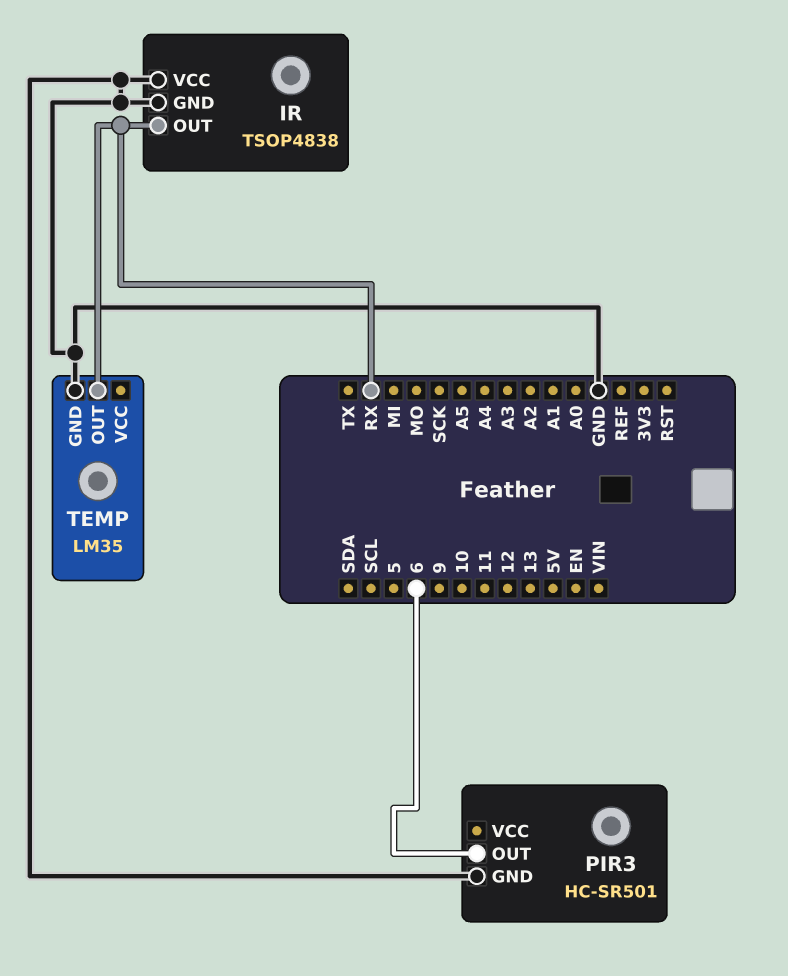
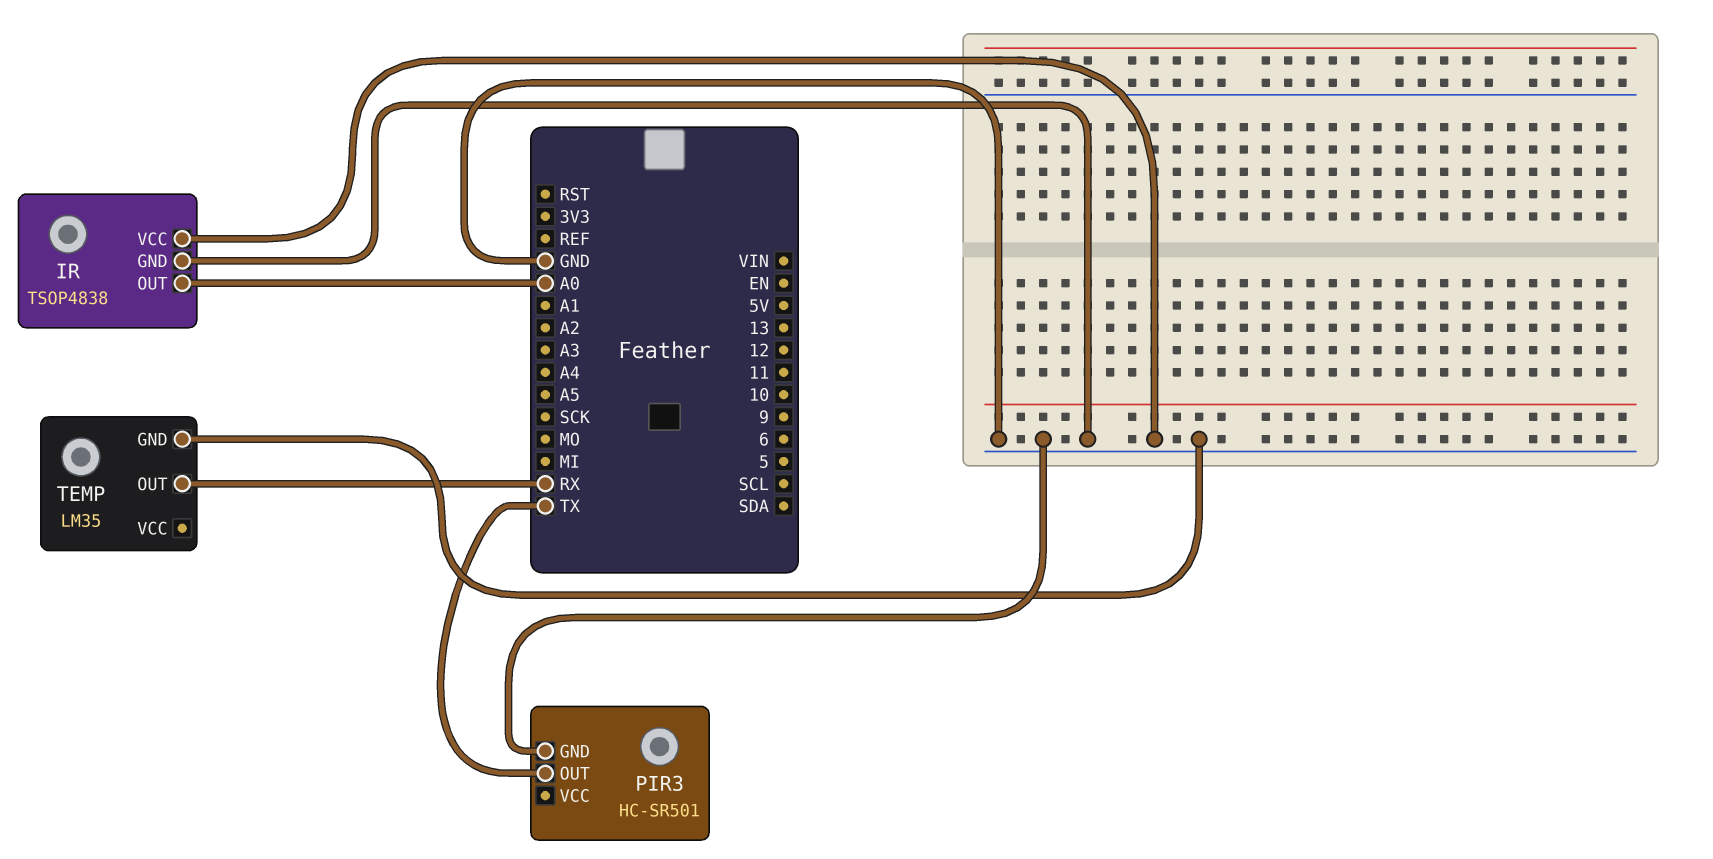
IR pin OUT: RX -> A0
PIR3 pin OUT: 6 -> TX

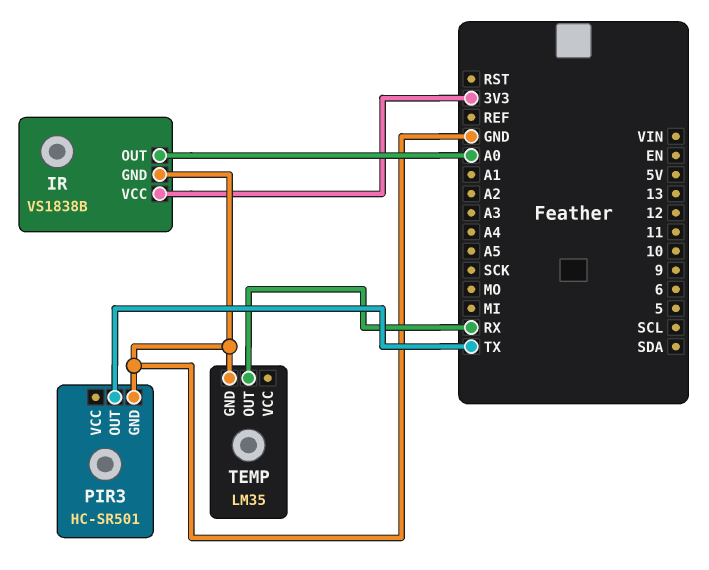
IR: TSOP4838 -> VS1838B
IR pin VCC: GND -> 3V3

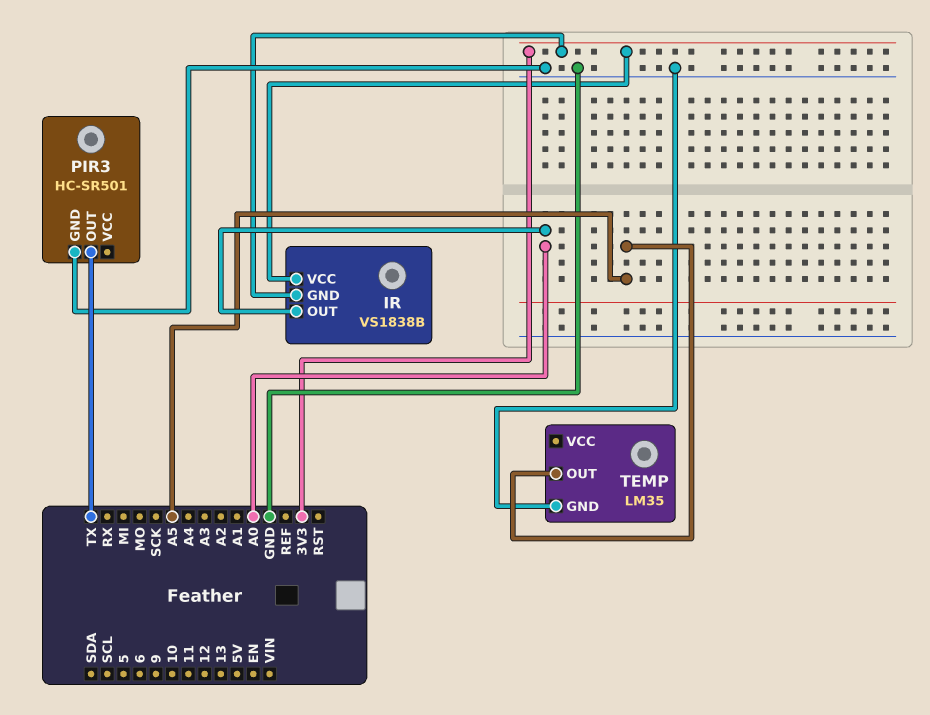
IR pin GND: GND -> 3V3
TEMP pin OUT: RX -> A5

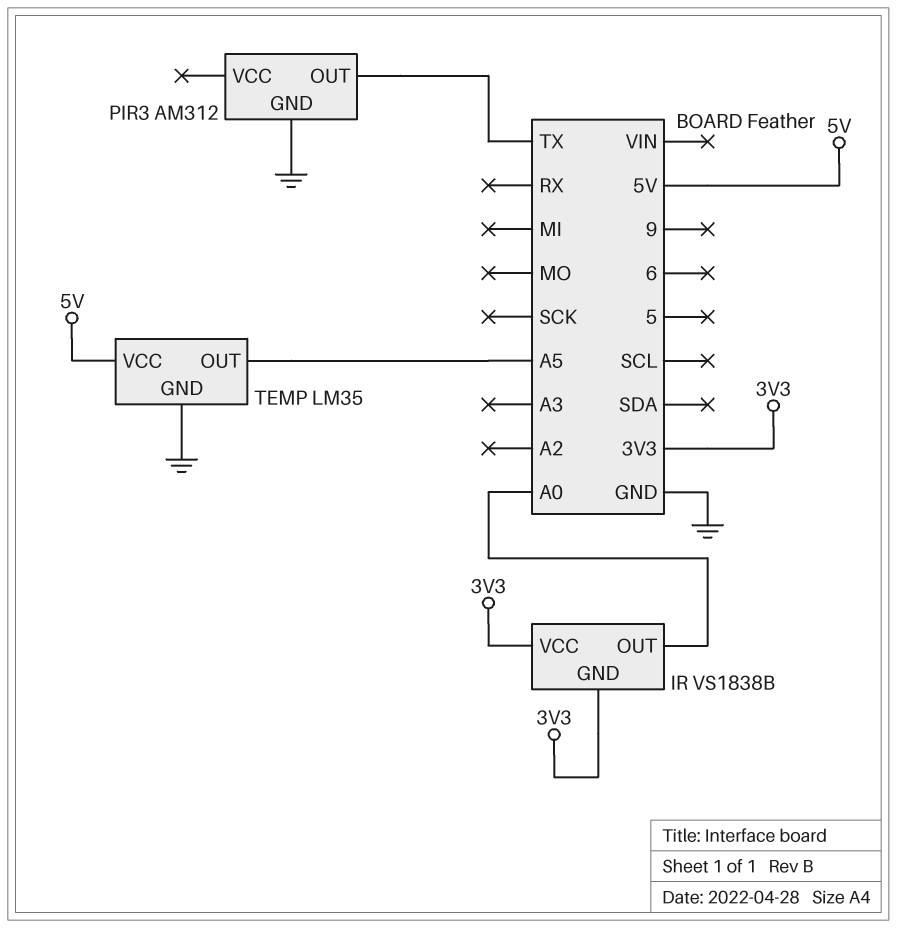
PIR3: HC-SR501 -> AM312
TEMP pin VCC: none -> 5V

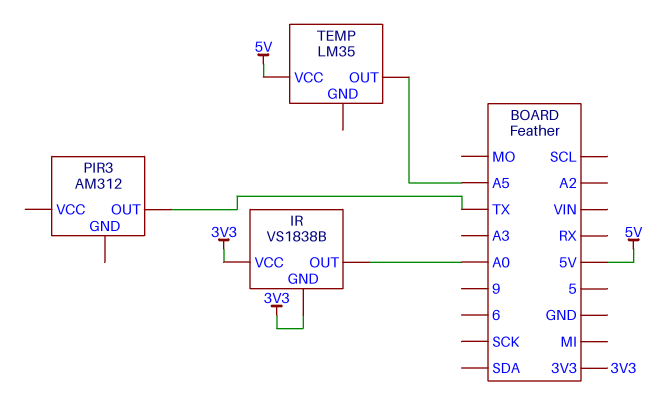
PIR3 pin GND: GND -> none
TEMP pin GND: GND -> none

